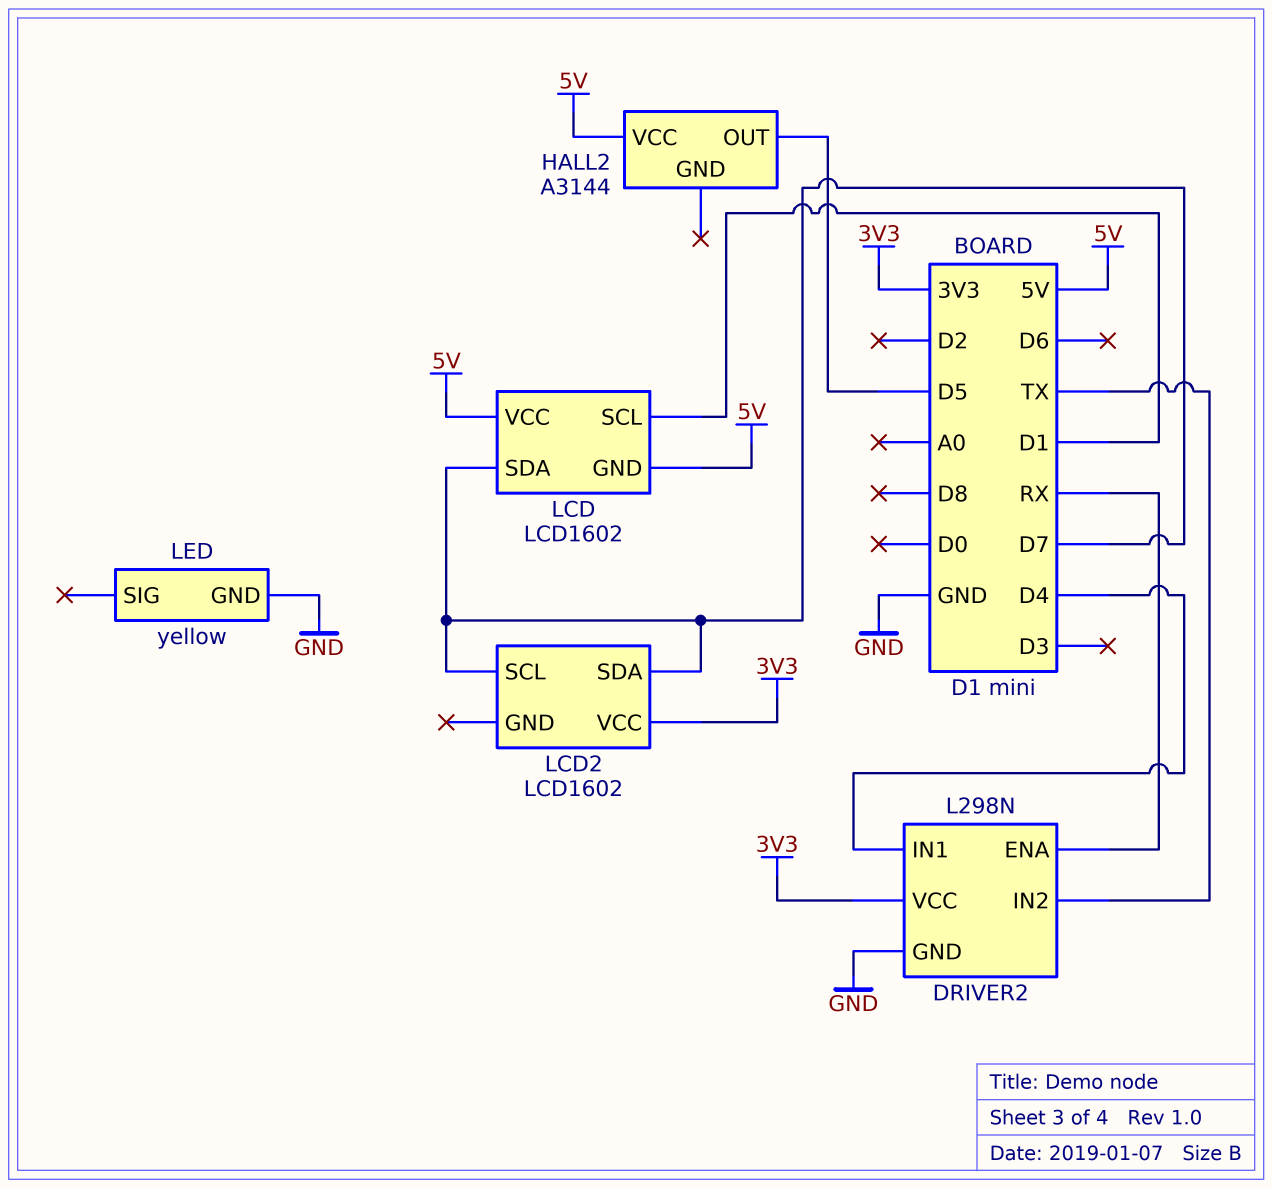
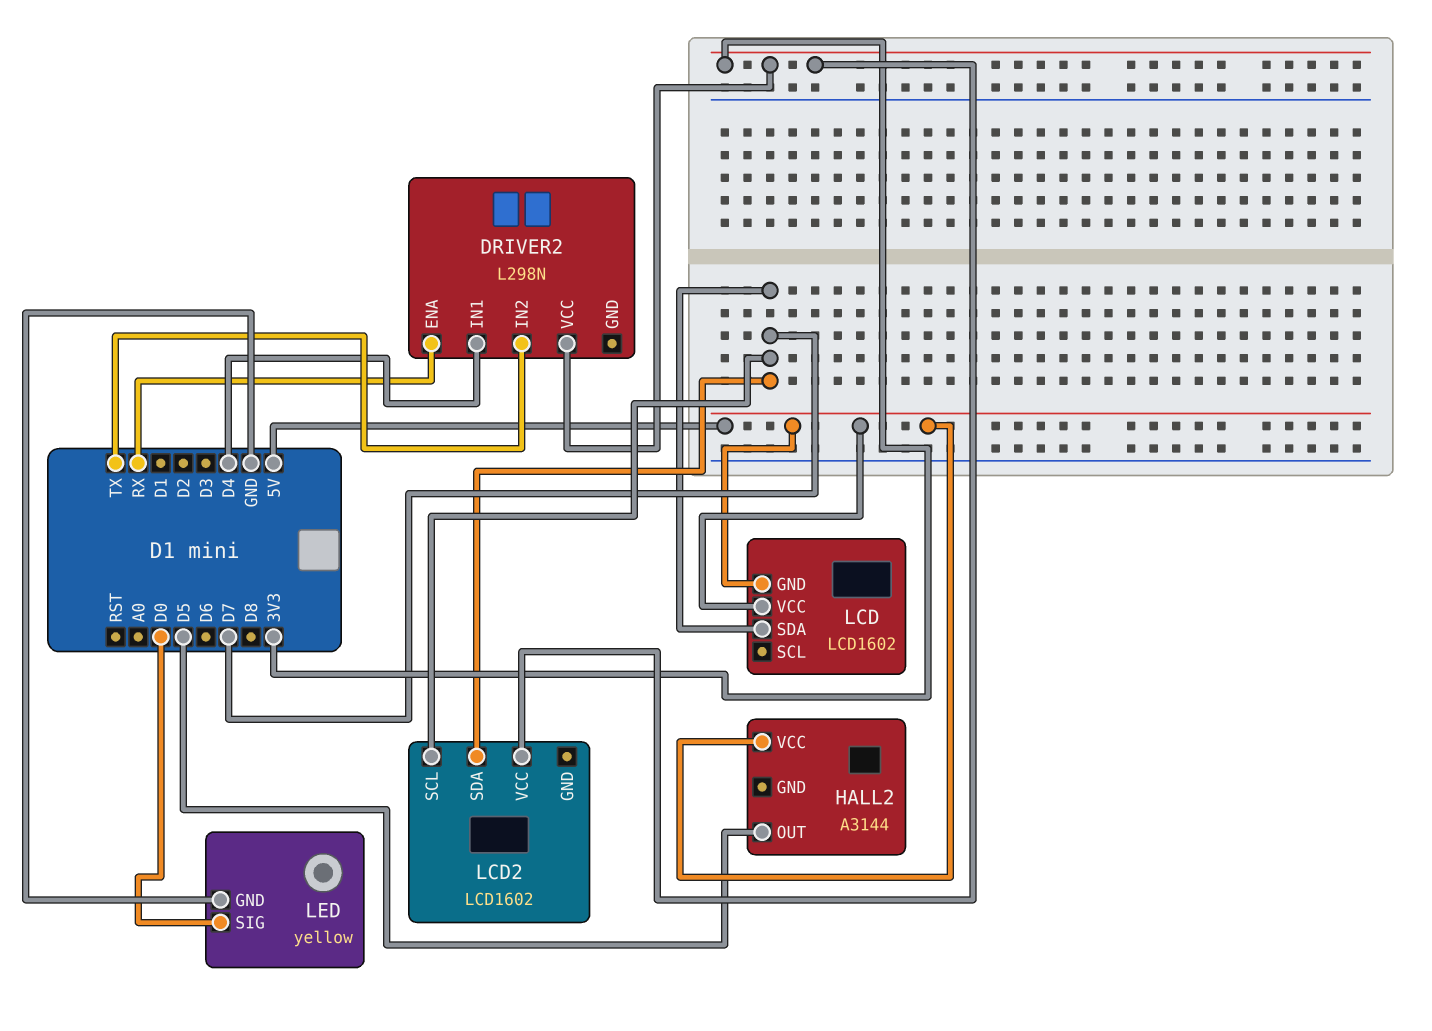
DRIVER2 pin GND: GND -> none
LCD pin SCL: D1 -> none
LED pin SIG: none -> D0

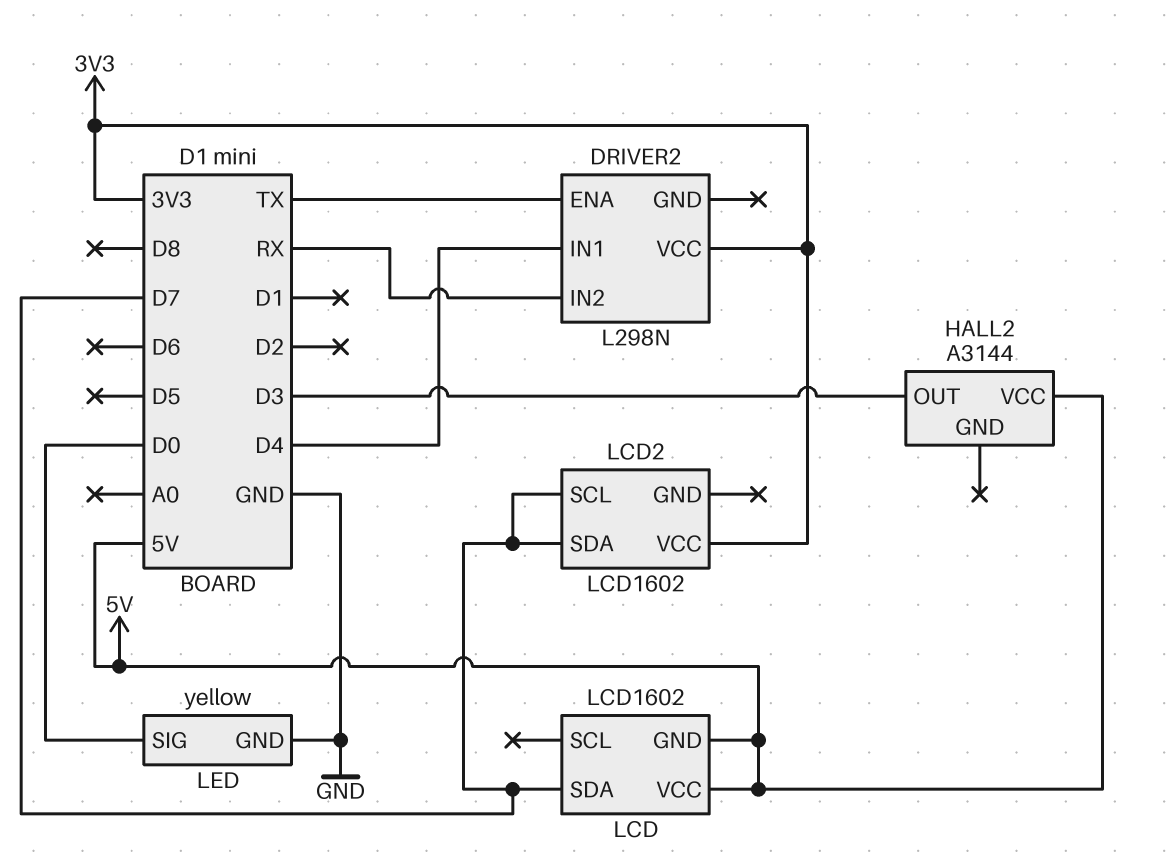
DRIVER2 pin ENA: RX -> TX
DRIVER2 pin IN2: TX -> RX
HALL2 pin OUT: D5 -> D3

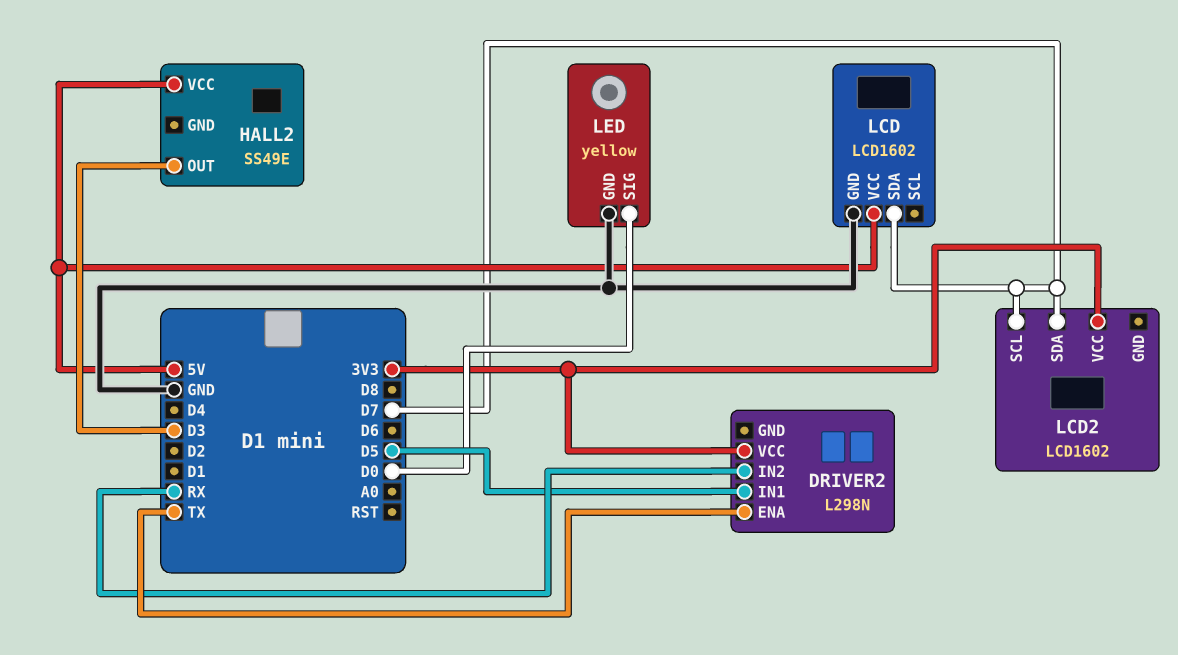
DRIVER2 pin IN1: D4 -> D5
HALL2: A3144 -> SS49E
LCD pin GND: 5V -> GND

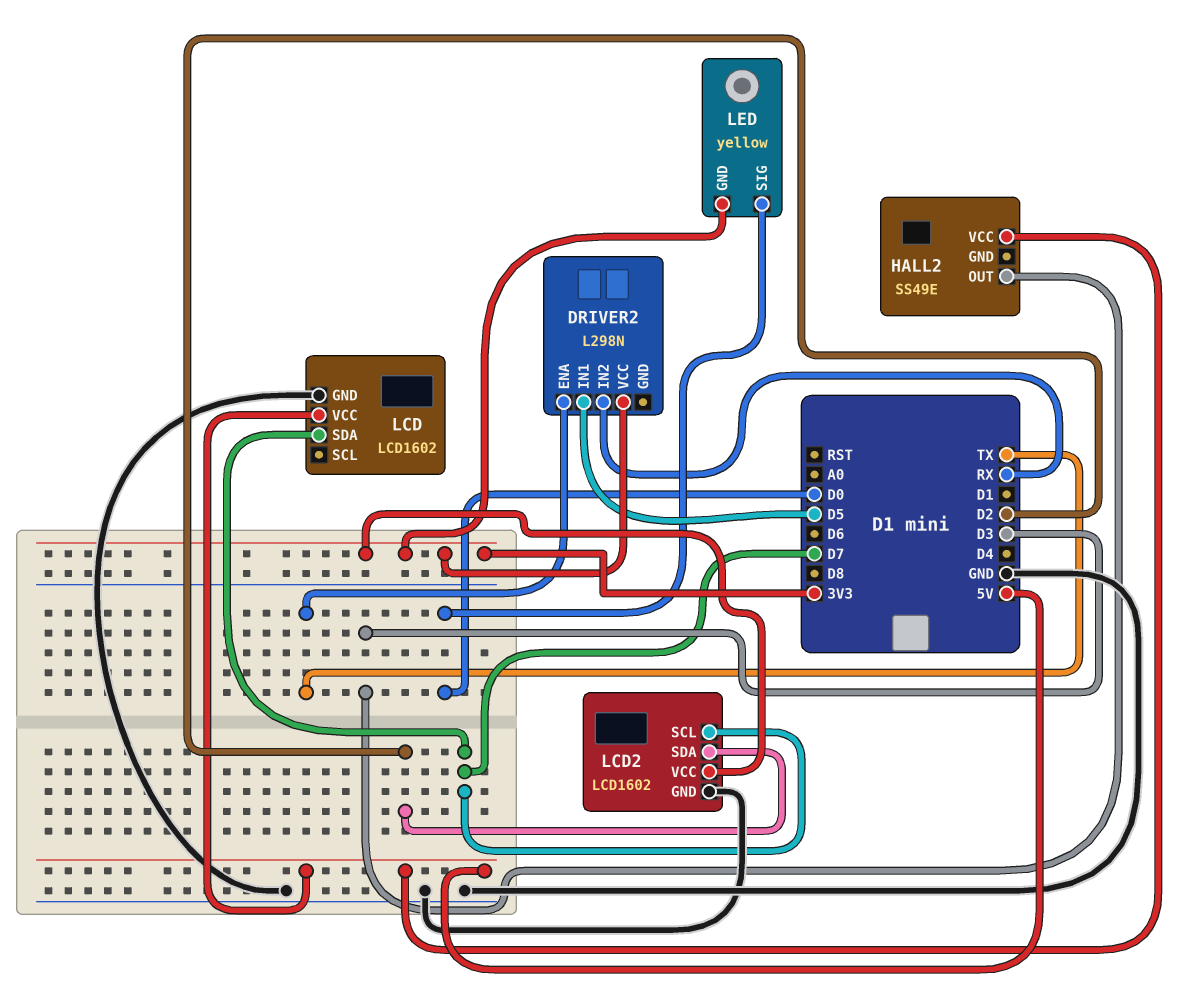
LCD2 pin GND: none -> GND
LCD2 pin SDA: D7 -> D2
LED pin GND: GND -> 3V3

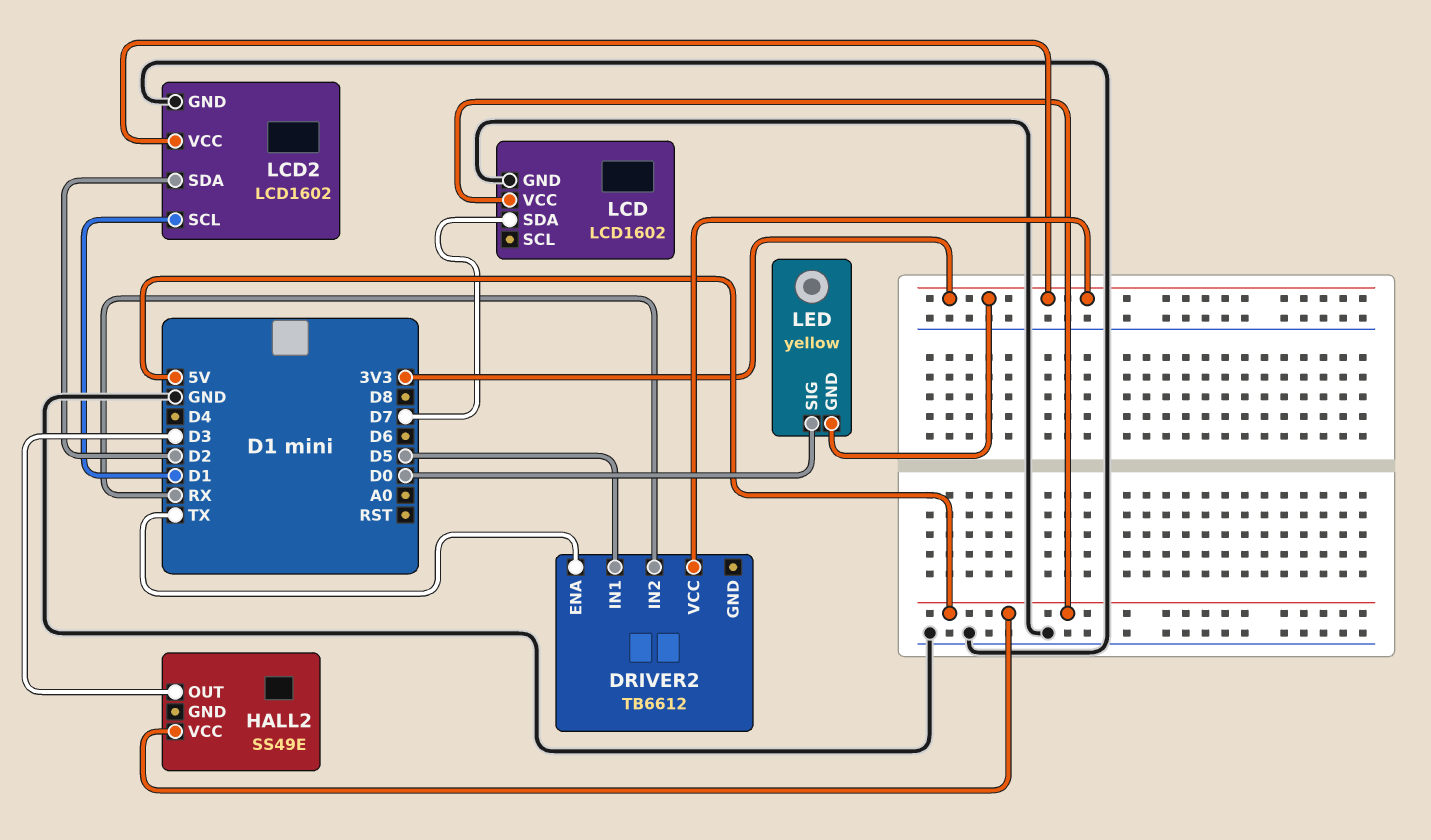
DRIVER2: L298N -> TB6612
LCD2 pin SCL: D7 -> D1

